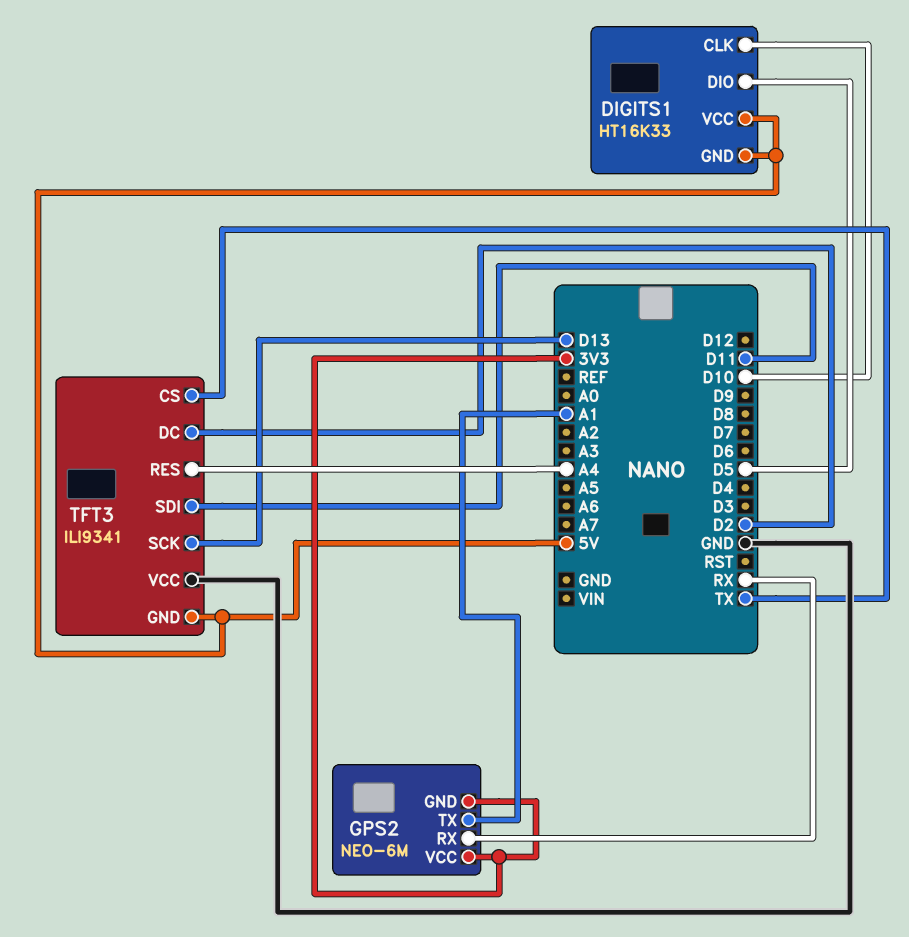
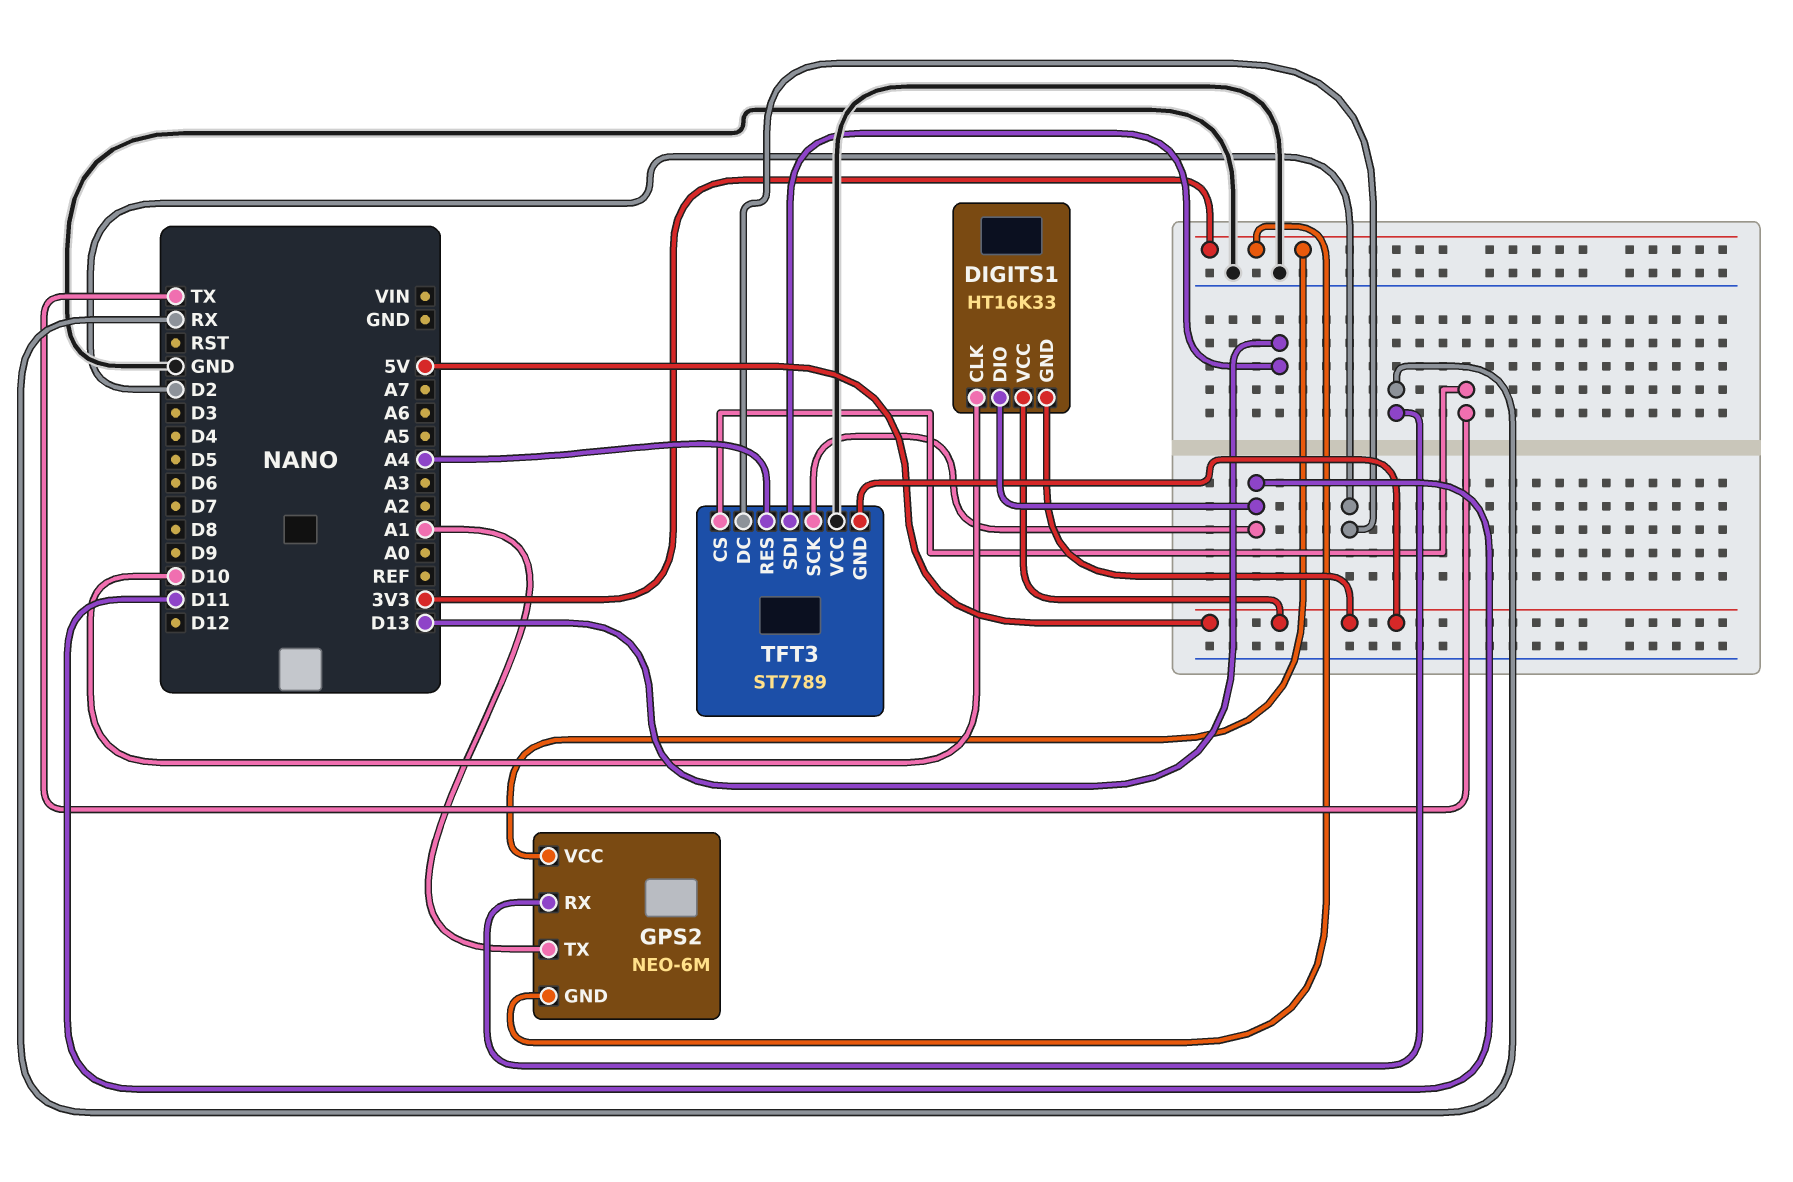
DIGITS1 pin DIO: D5 -> D11
TFT3: ILI9341 -> ST7789
TFT3 pin SCK: D13 -> D11
TFT3 pin SDI: D11 -> D13

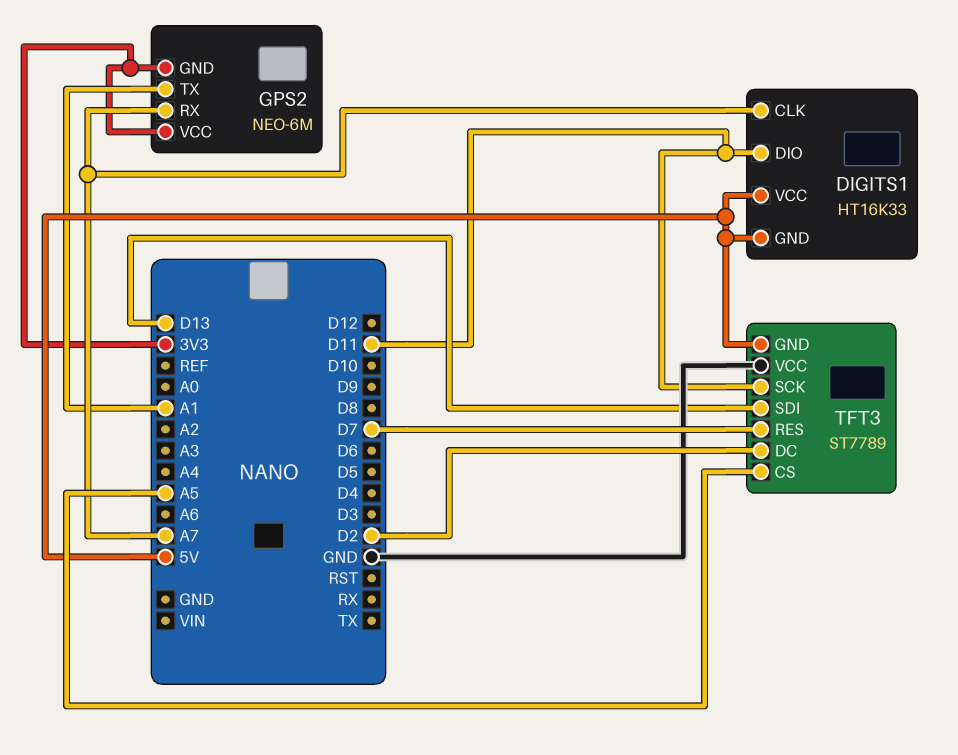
DIGITS1 pin CLK: D10 -> A7
GPS2 pin RX: RX -> A7
TFT3 pin CS: TX -> A5
TFT3 pin RES: A4 -> D7

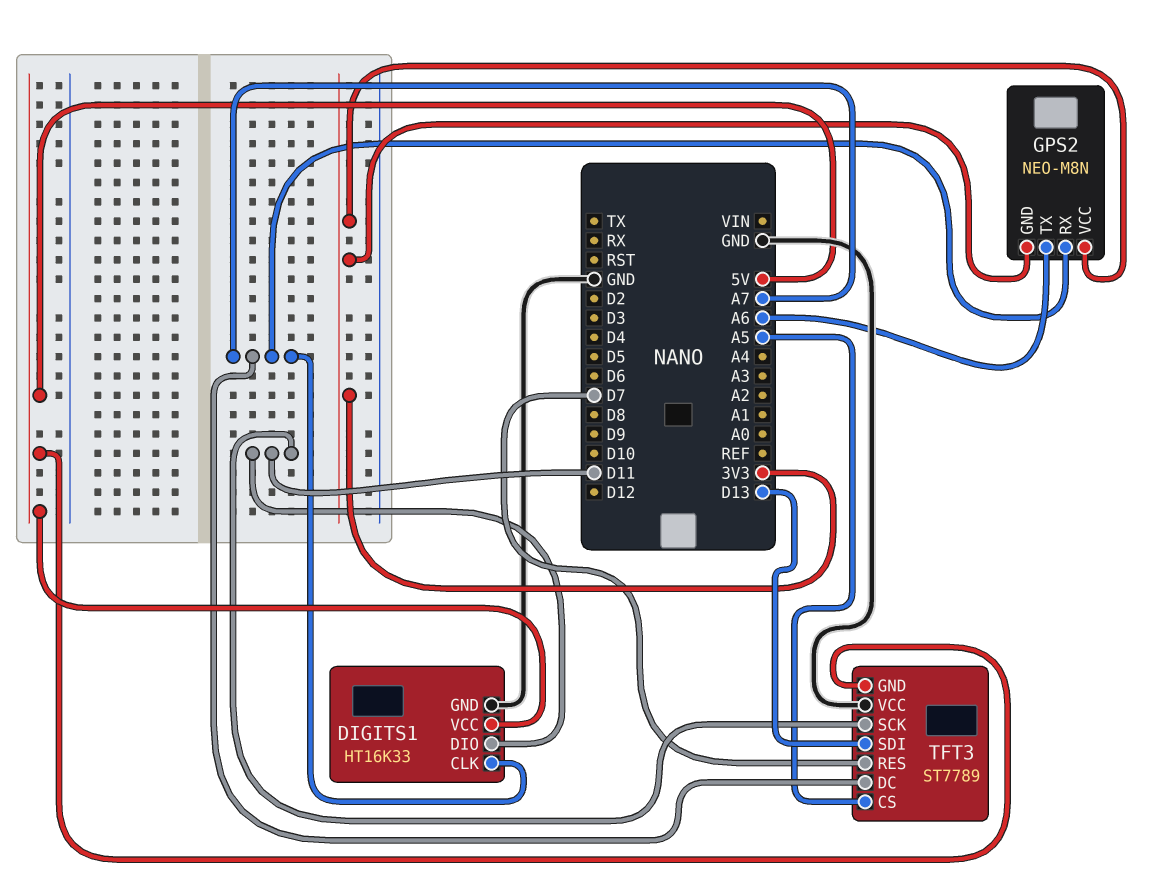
DIGITS1 pin GND: 5V -> GND
GPS2: NEO-6M -> NEO-M8N
GPS2 pin TX: A1 -> A6
TFT3 pin DC: D2 -> A7

